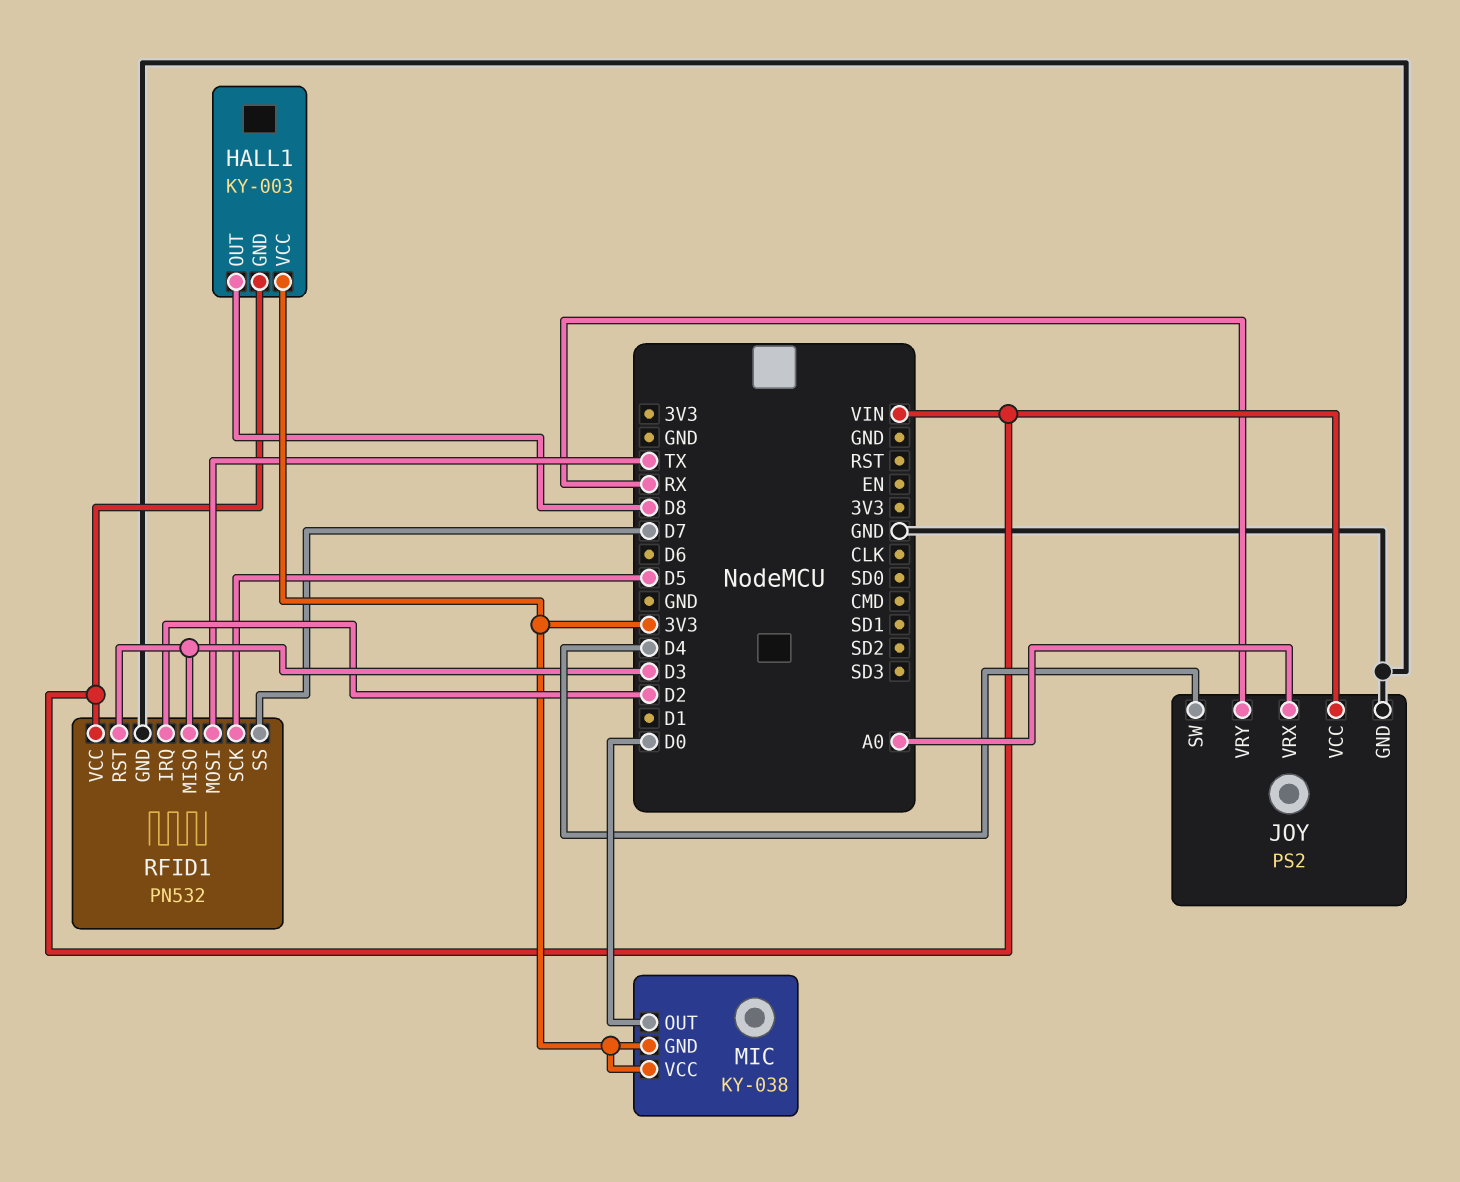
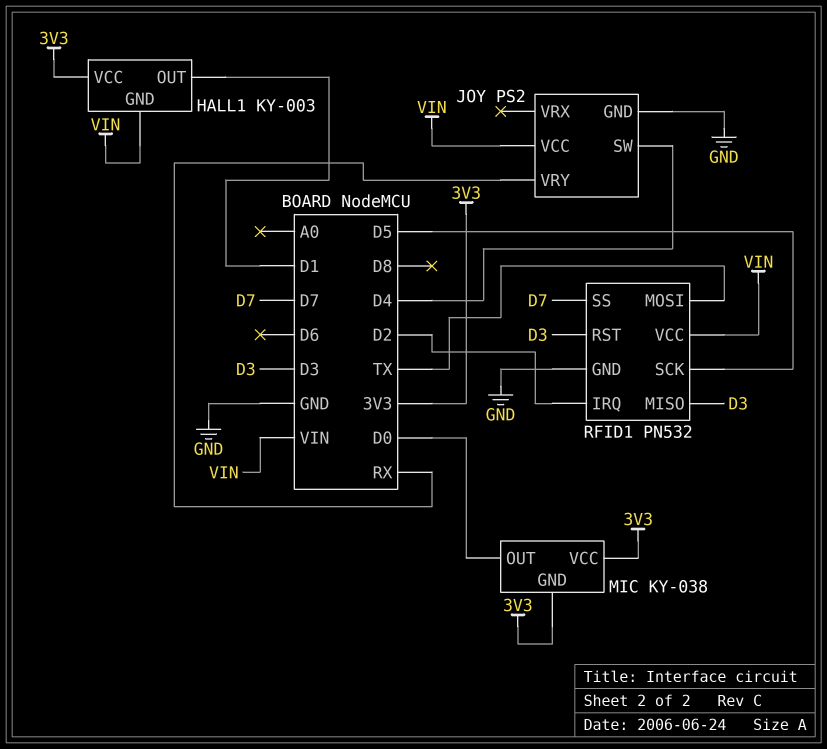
HALL1 pin OUT: D8 -> D1
JOY pin VRX: A0 -> none

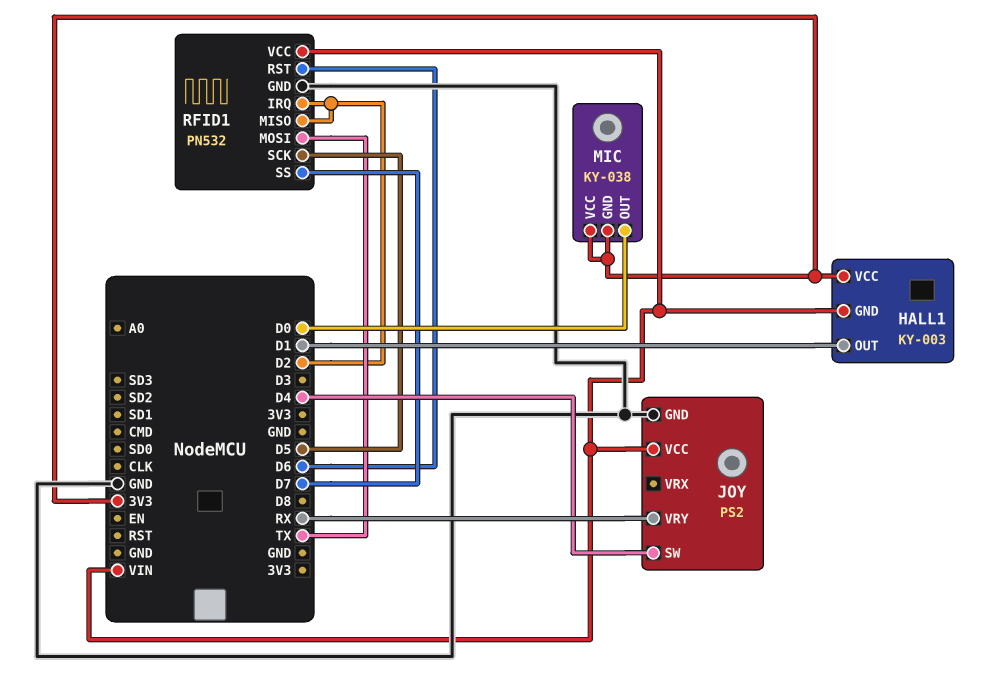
RFID1 pin MISO: D3 -> D2
RFID1 pin RST: D3 -> D6

